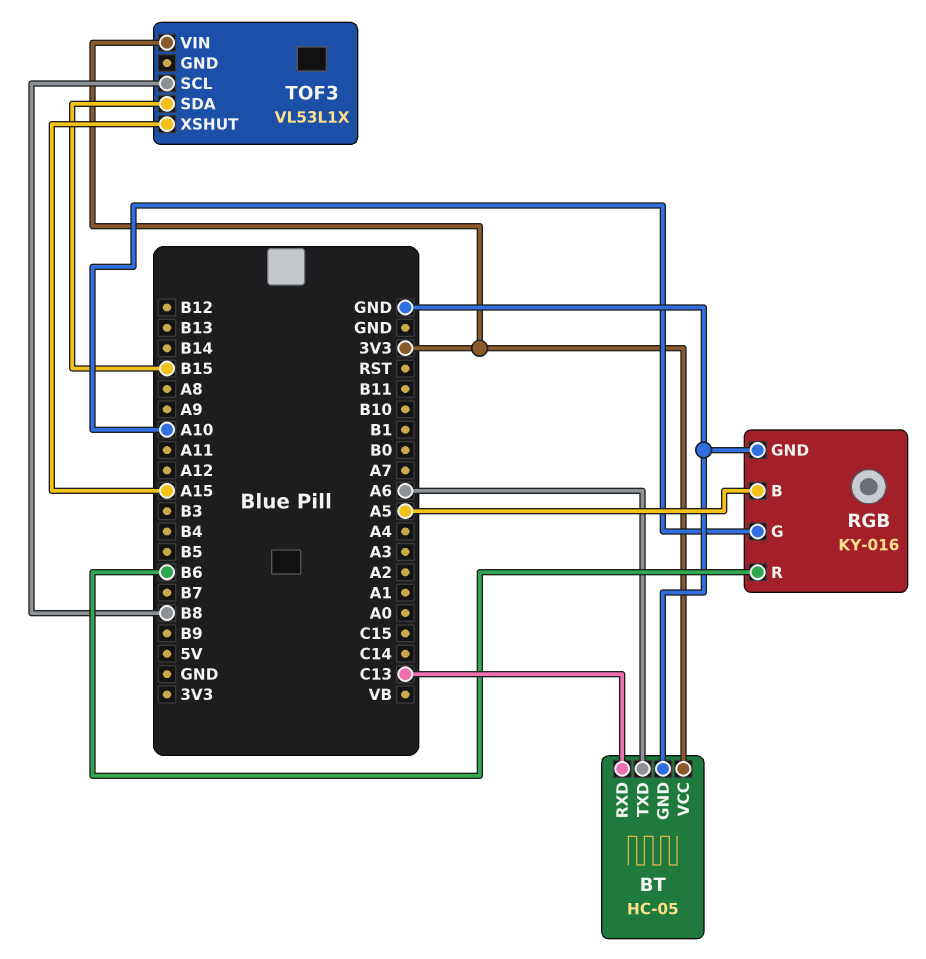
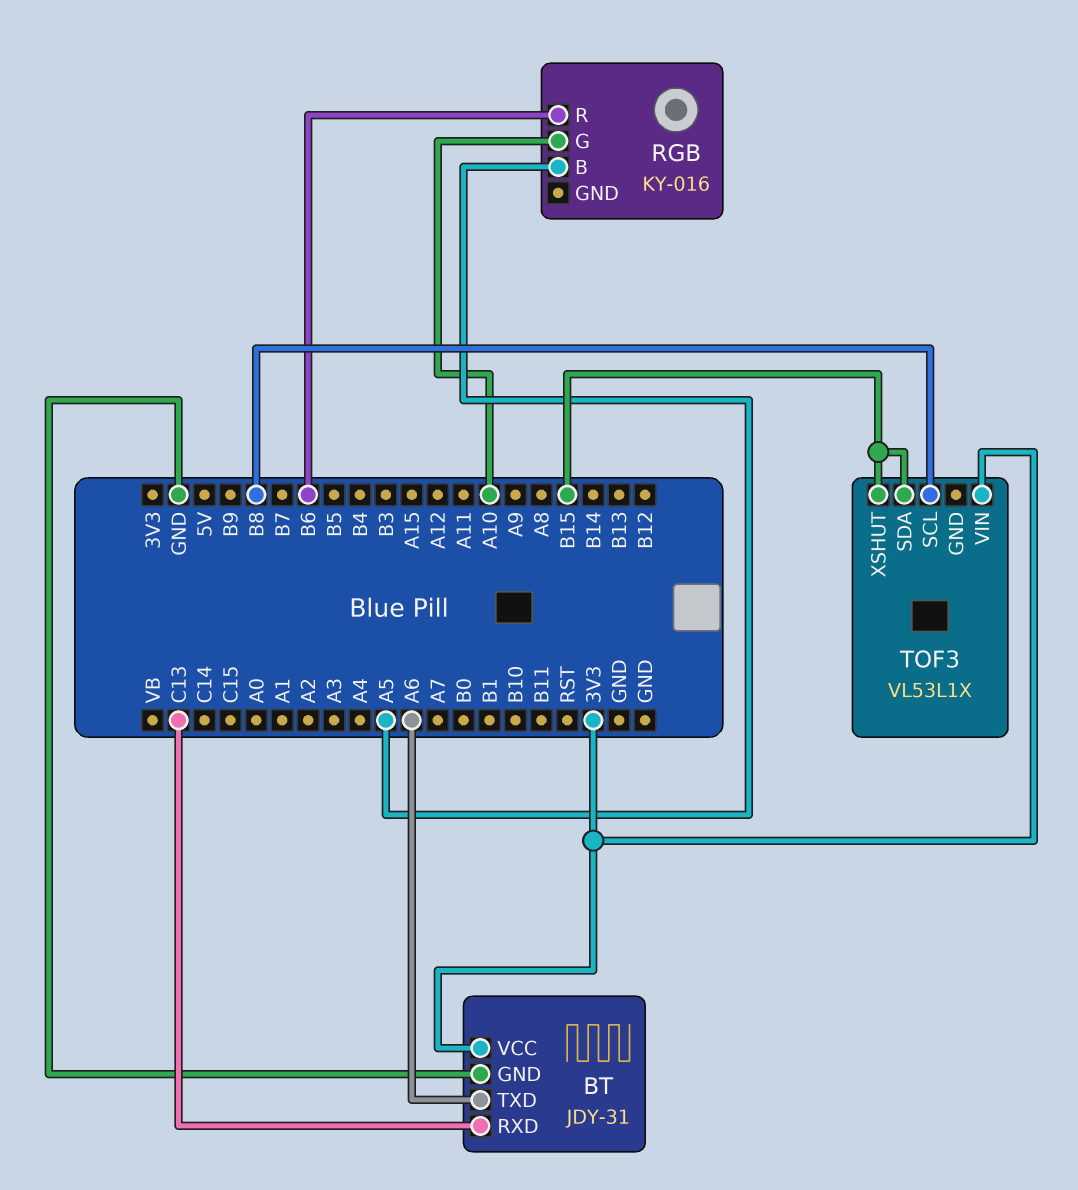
BT: HC-05 -> JDY-31
RGB pin GND: GND -> none
TOF3 pin XSHUT: A15 -> B15

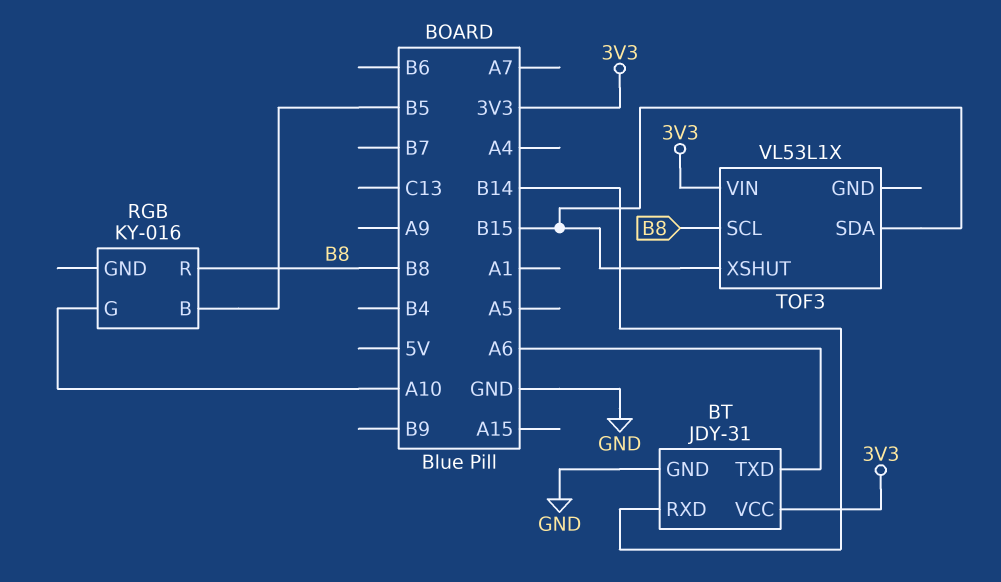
BT pin RXD: C13 -> B14
RGB pin B: A5 -> B5
RGB pin R: B6 -> B8

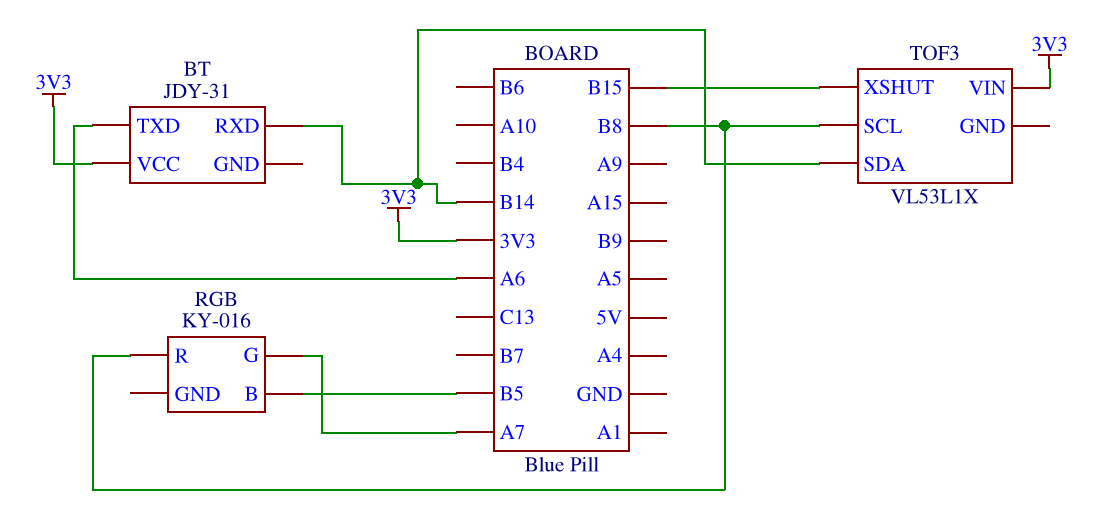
BT pin GND: GND -> none
RGB pin G: A10 -> A7
TOF3 pin SDA: B15 -> B14

